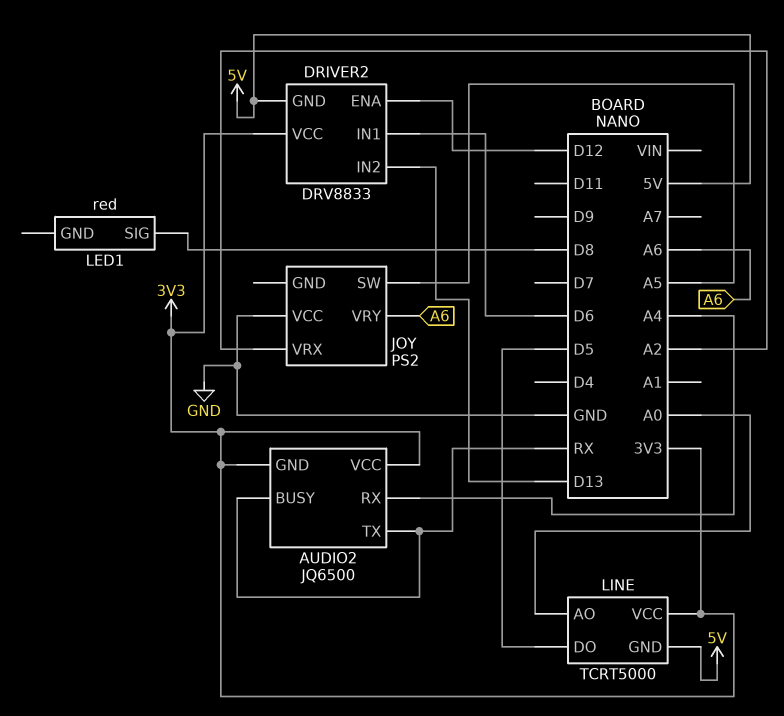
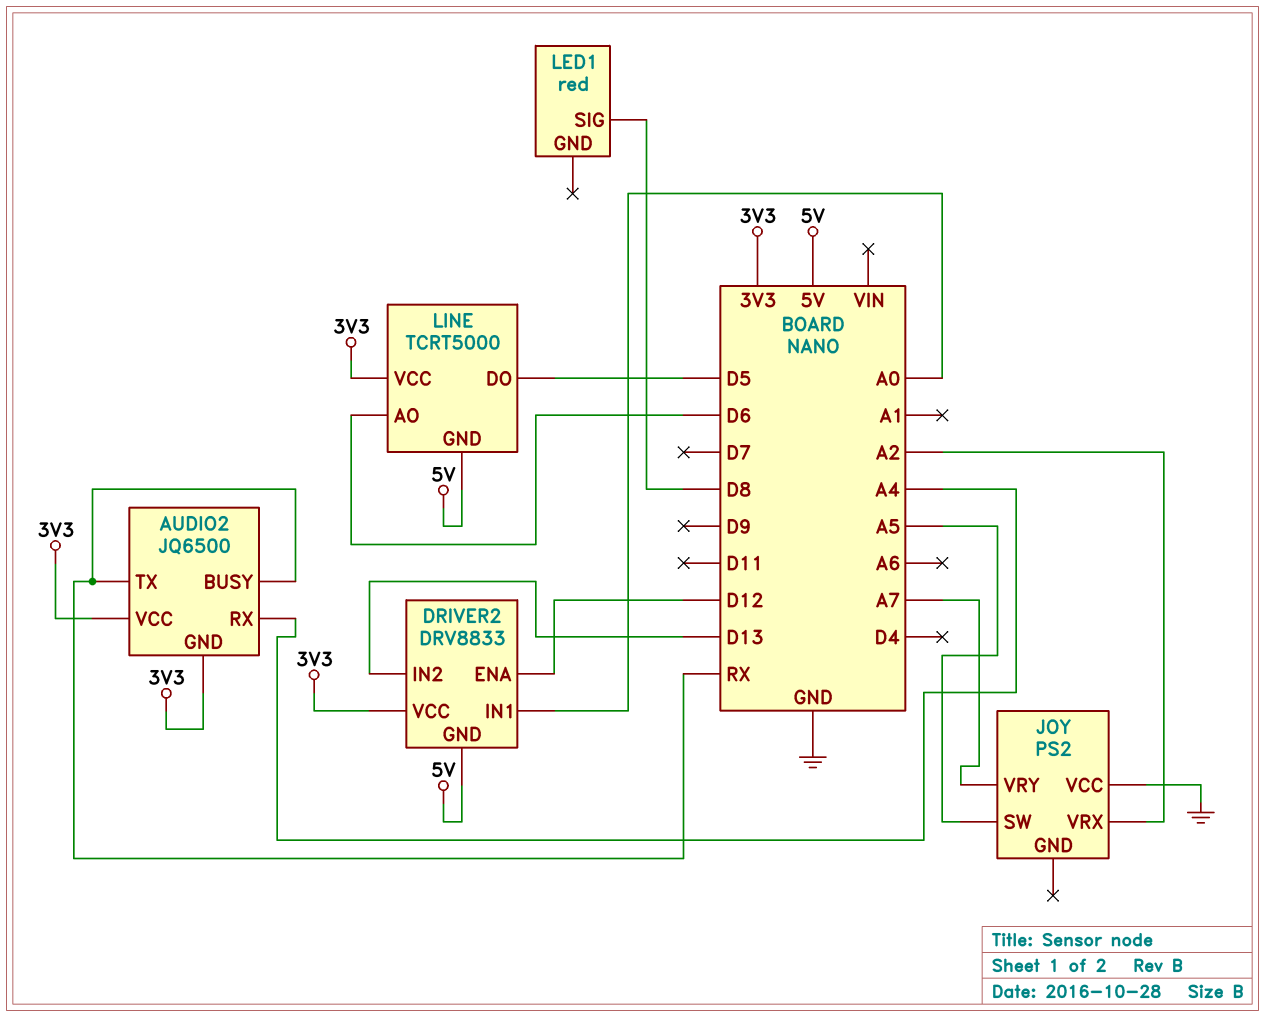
DRIVER2 pin IN1: D6 -> A0
JOY pin VRY: A6 -> A7
LINE pin AO: A0 -> D6

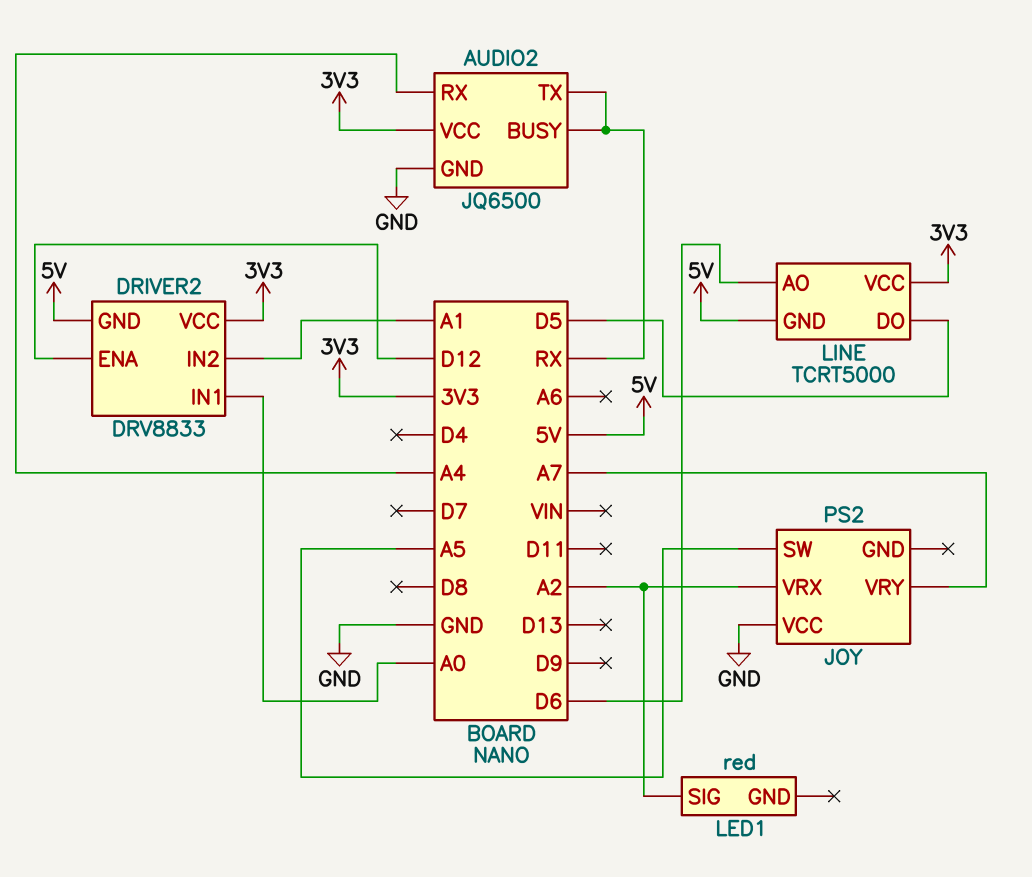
AUDIO2 pin GND: 3V3 -> GND
DRIVER2 pin IN2: D13 -> A1
LED1 pin SIG: D8 -> A2

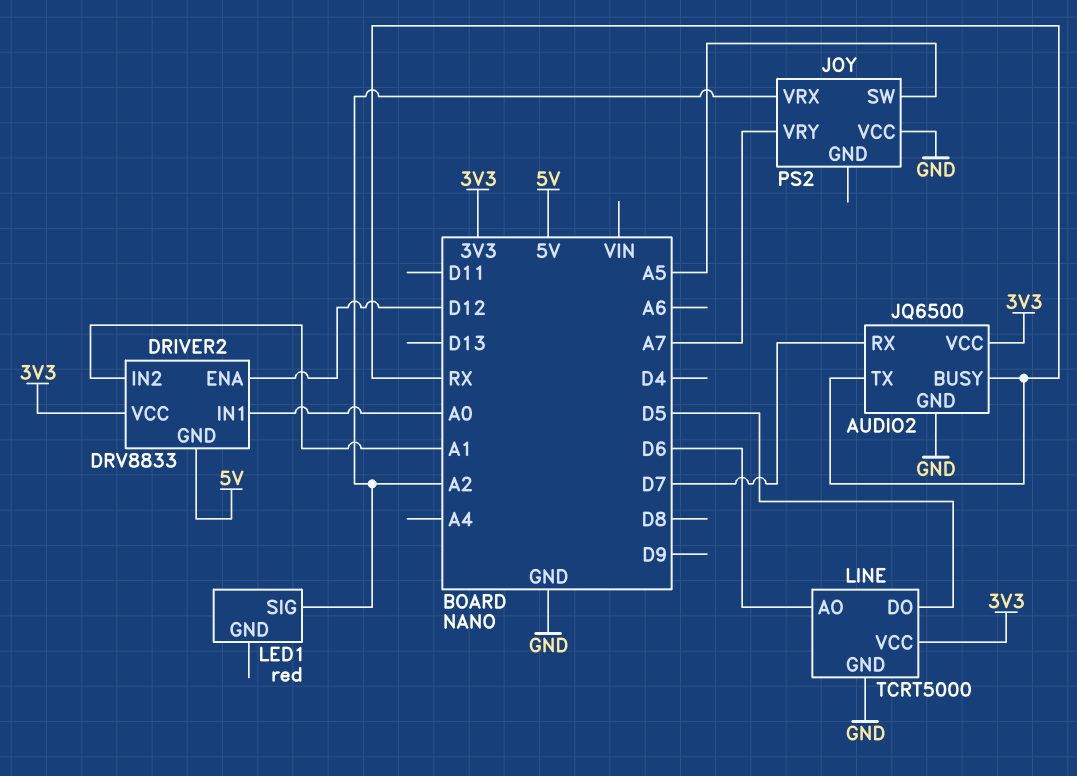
AUDIO2 pin RX: A4 -> D7
LINE pin GND: 5V -> GND

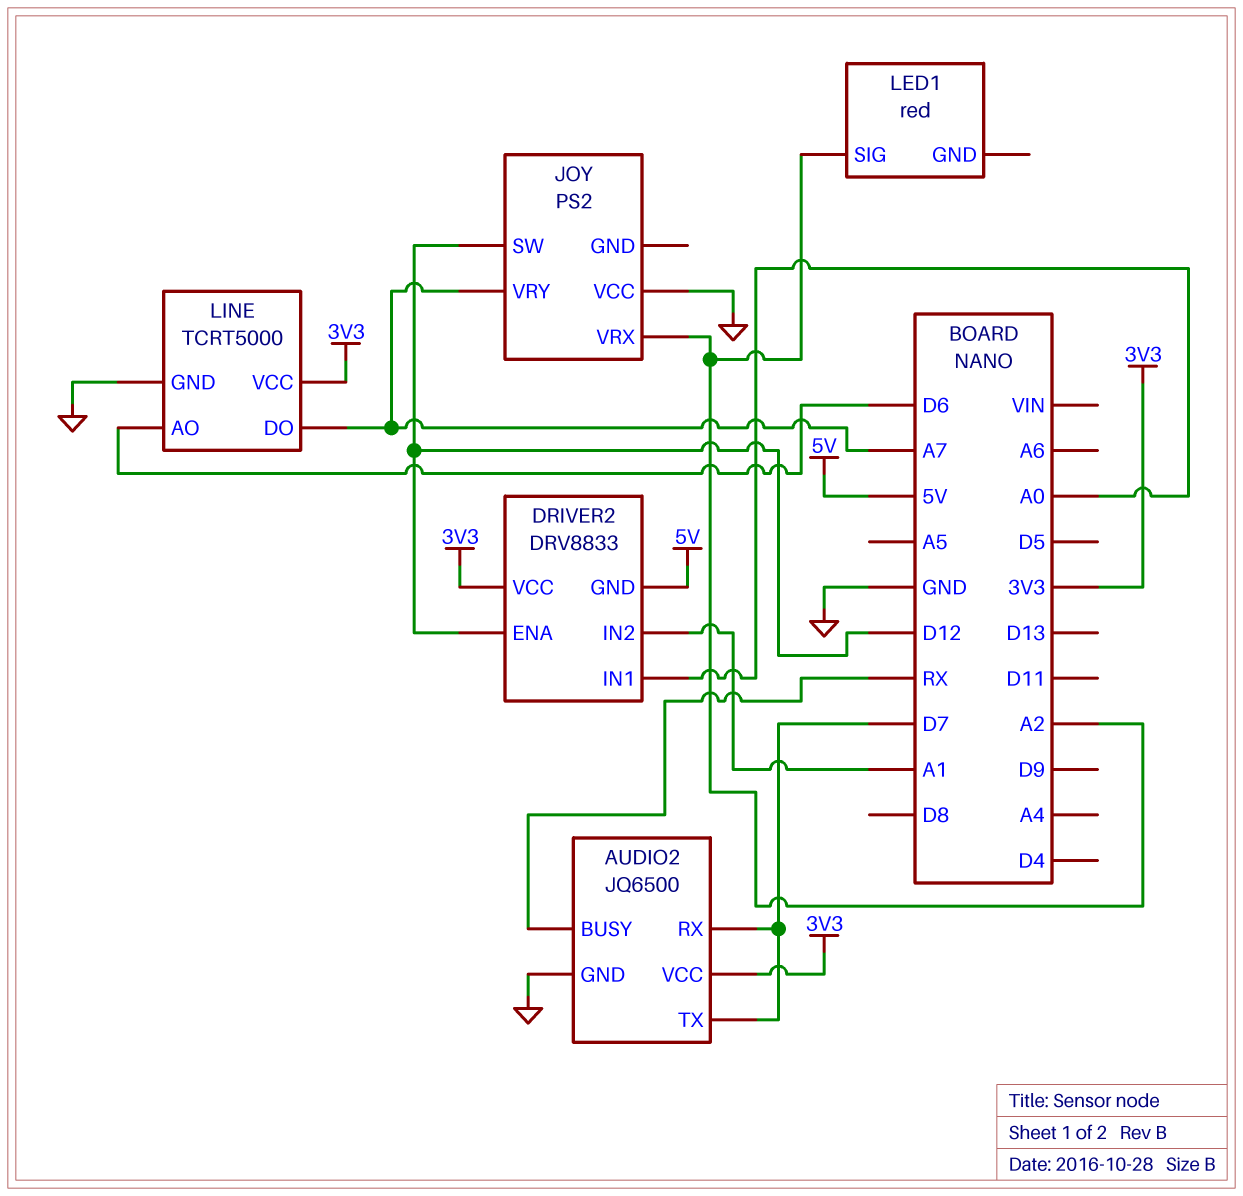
AUDIO2 pin TX: RX -> D7
JOY pin SW: A5 -> D12
LINE pin DO: D5 -> A7

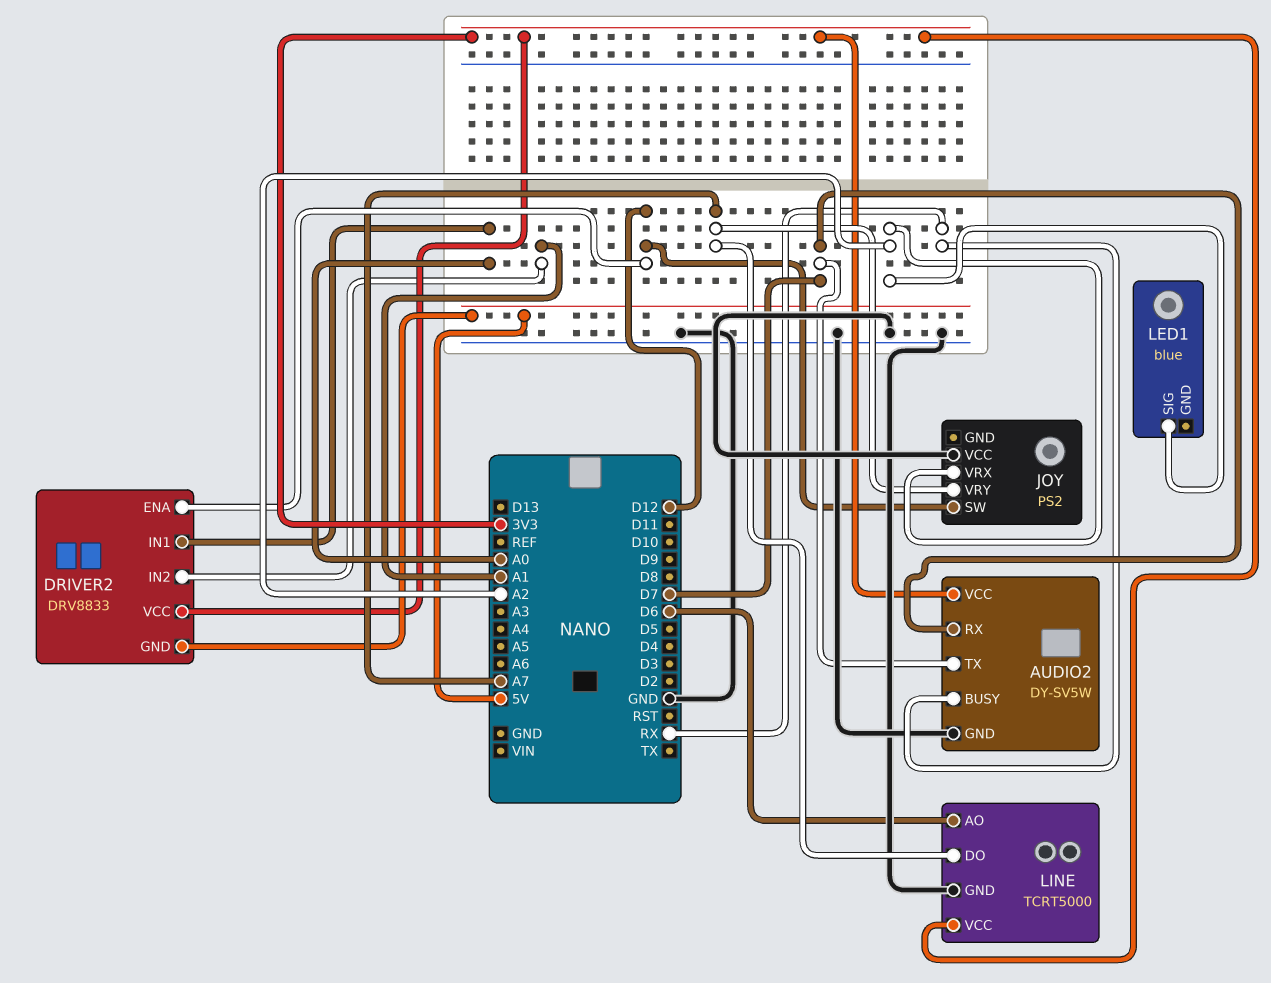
AUDIO2: JQ6500 -> DY-SV5W
LED1: red -> blue

